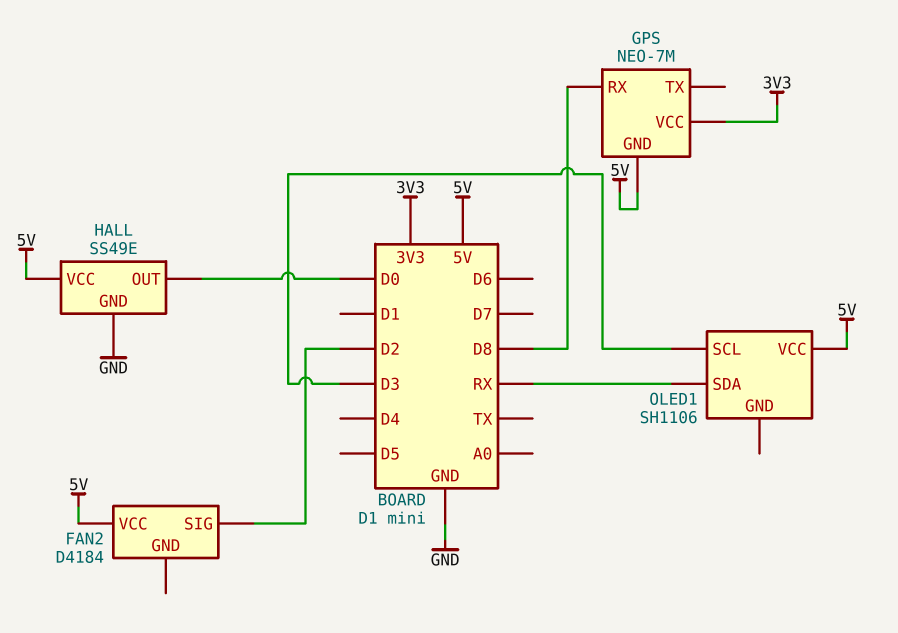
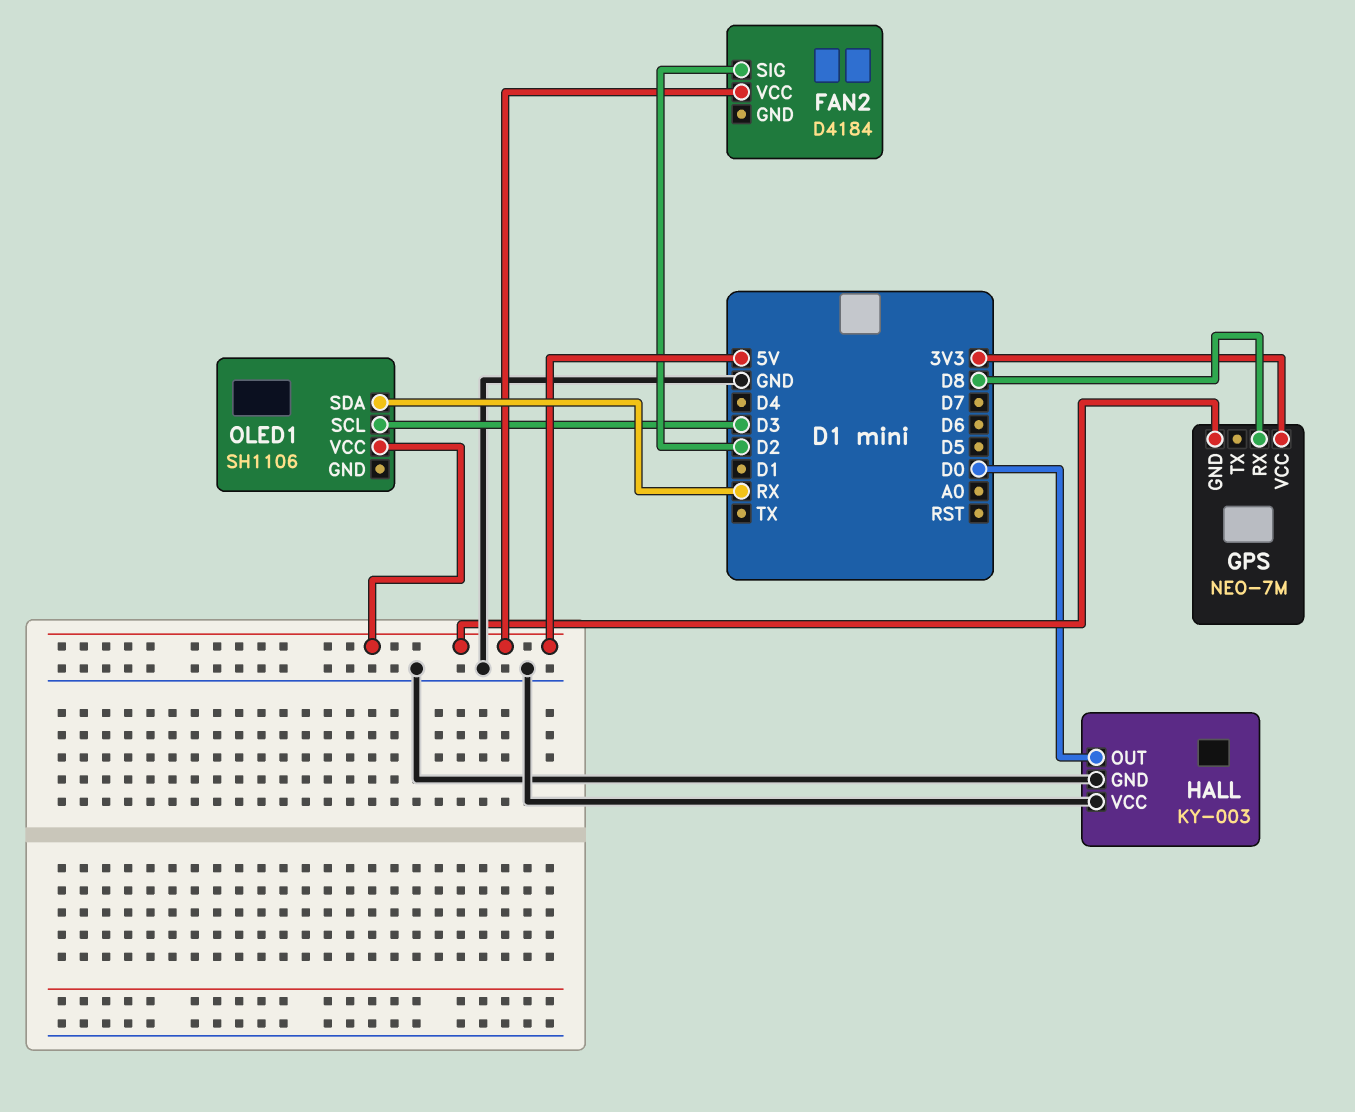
HALL: SS49E -> KY-003
HALL pin VCC: 5V -> GND

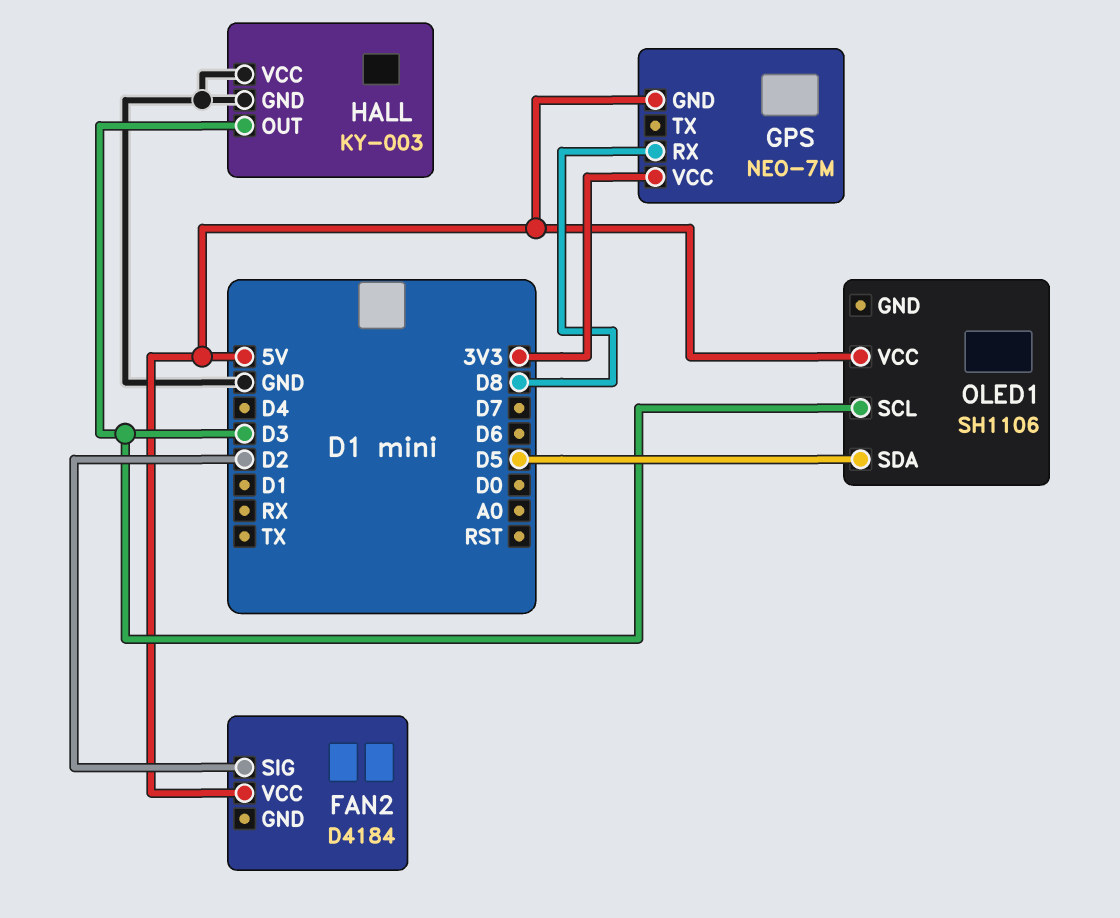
HALL pin OUT: D0 -> D3
OLED1 pin SDA: RX -> D5

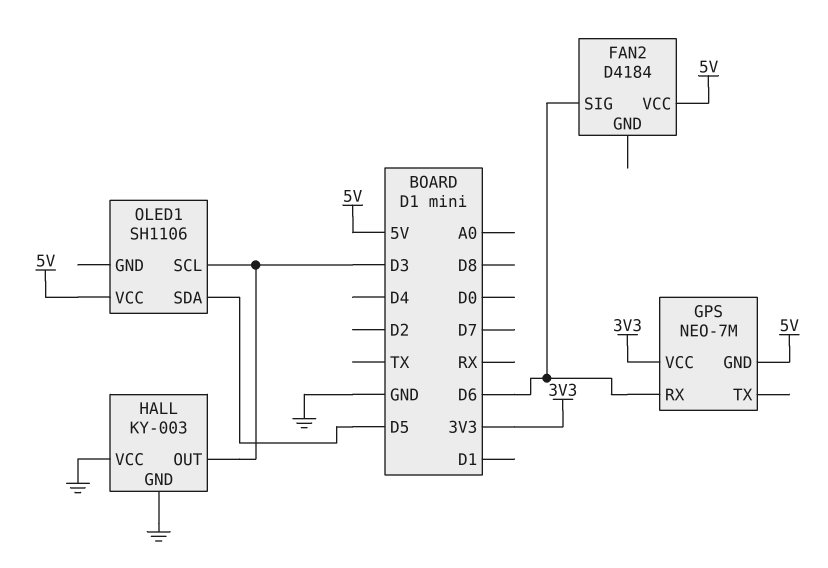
FAN2 pin SIG: D2 -> D6
GPS pin RX: D8 -> D6

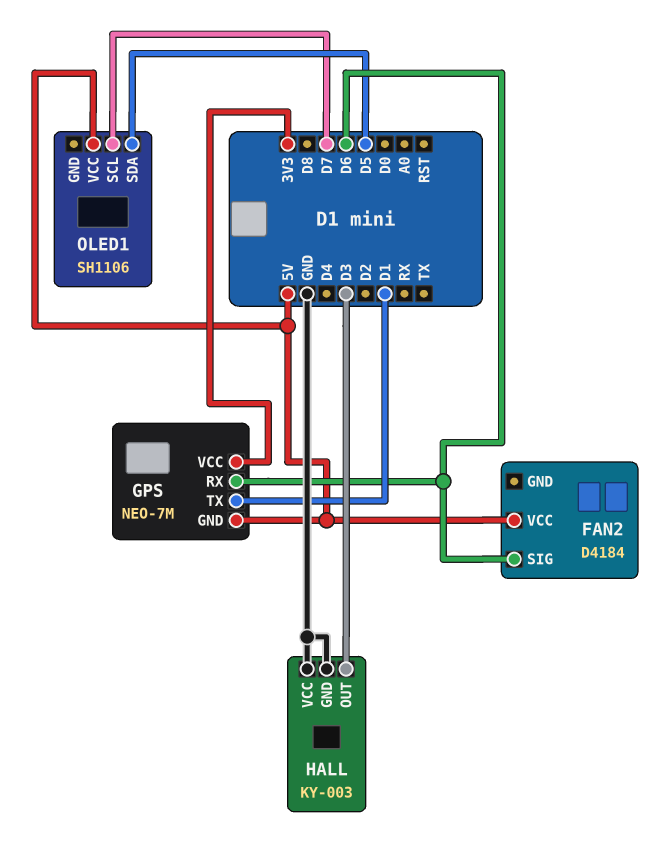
GPS pin TX: none -> D1
OLED1 pin SCL: D3 -> D7

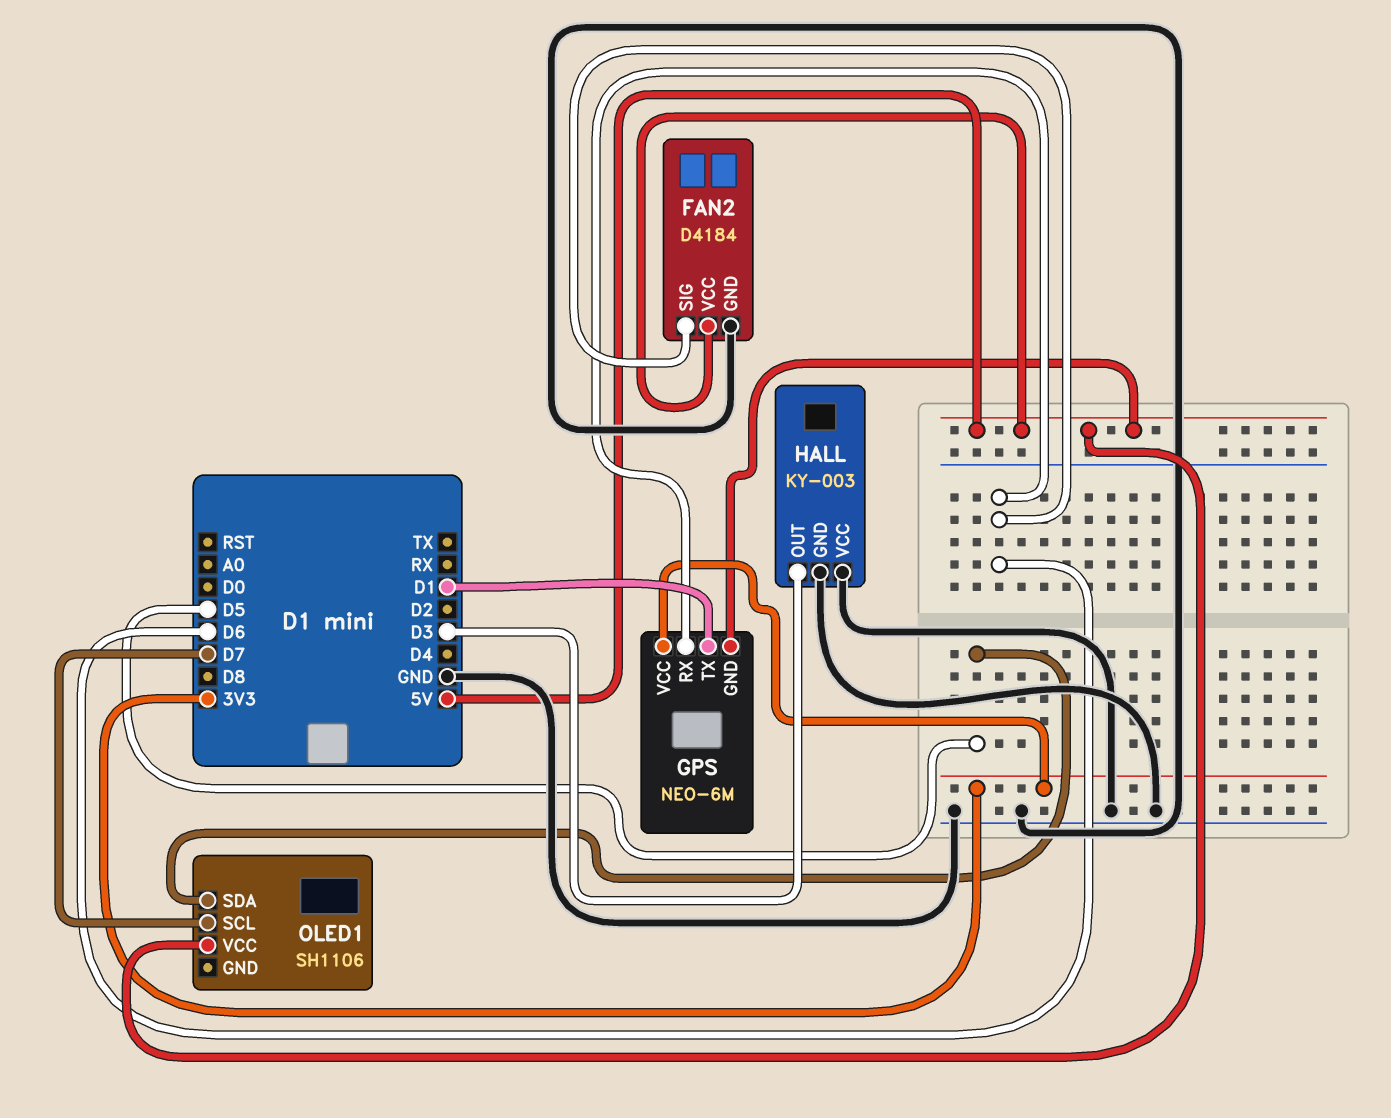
FAN2 pin GND: none -> GND
GPS: NEO-7M -> NEO-6M

